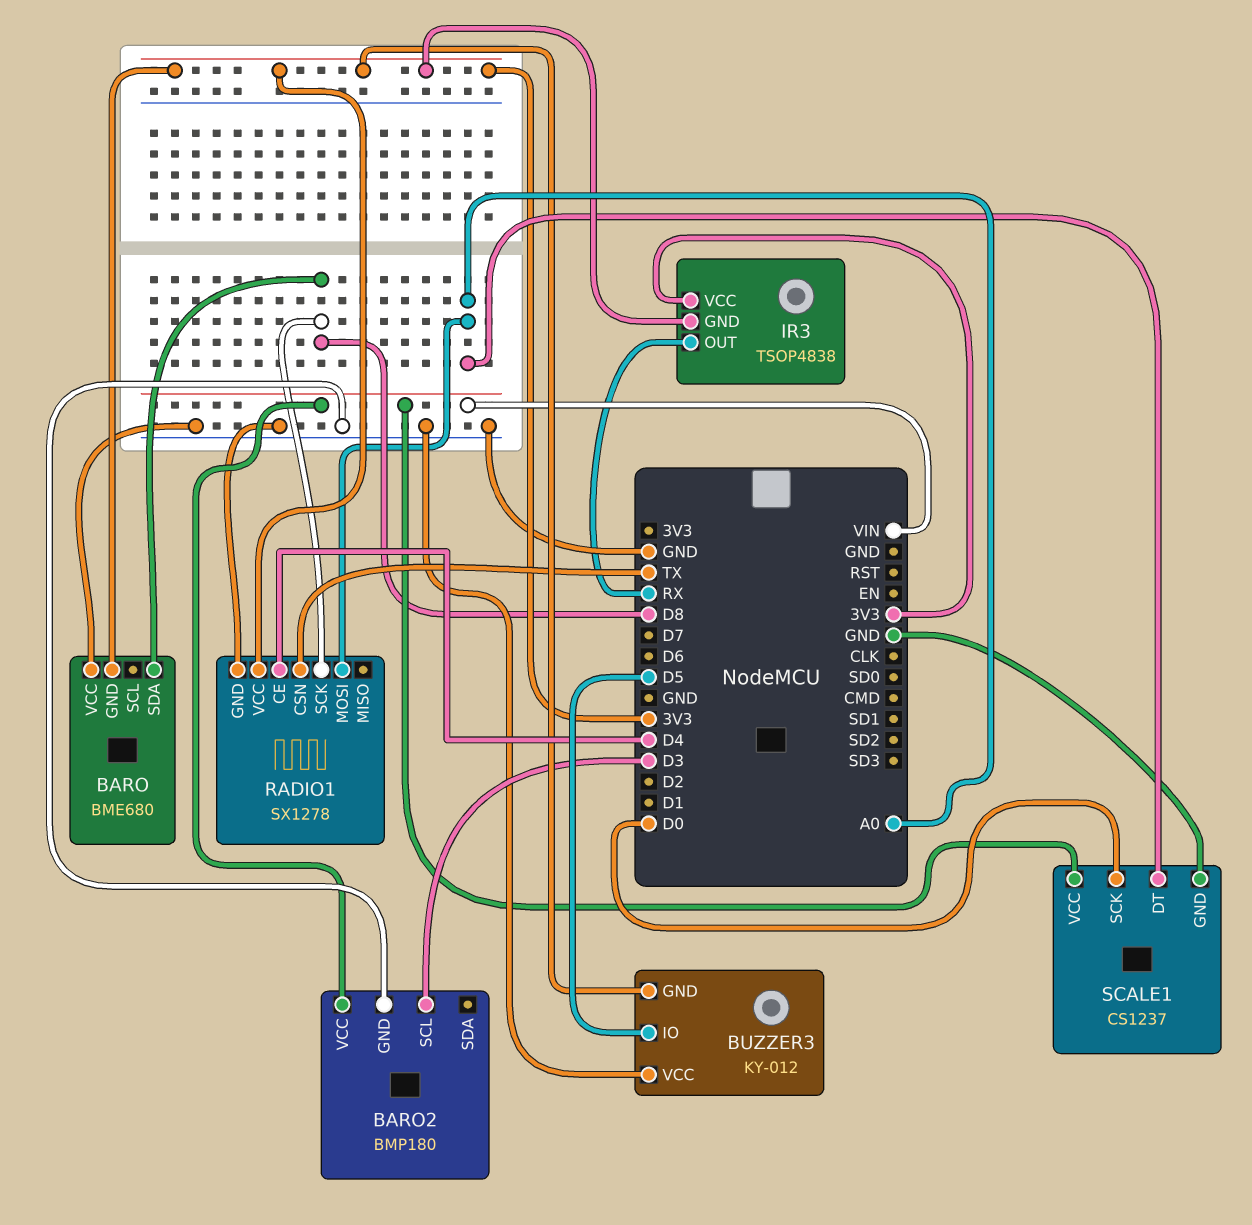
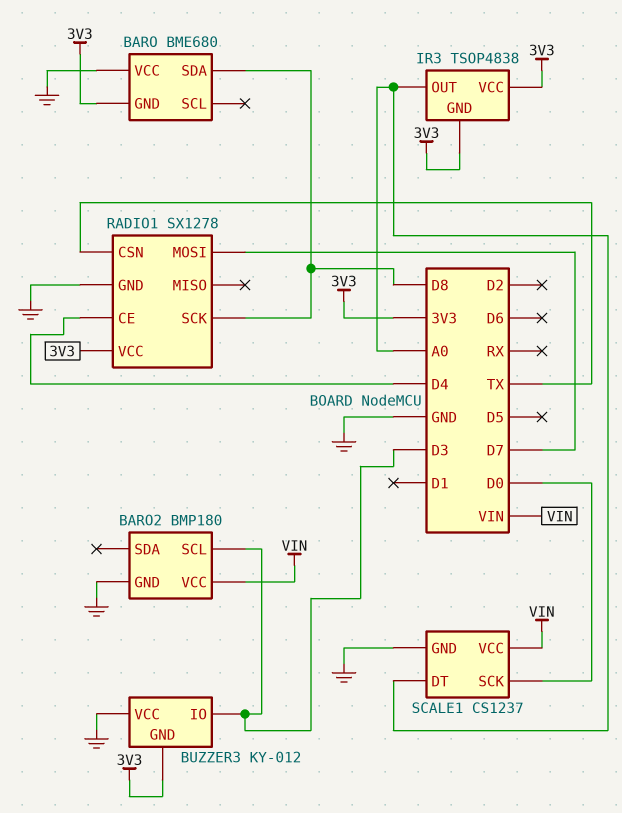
BUZZER3 pin IO: D5 -> D3
IR3 pin OUT: RX -> A0
RADIO1 pin MOSI: A0 -> D7

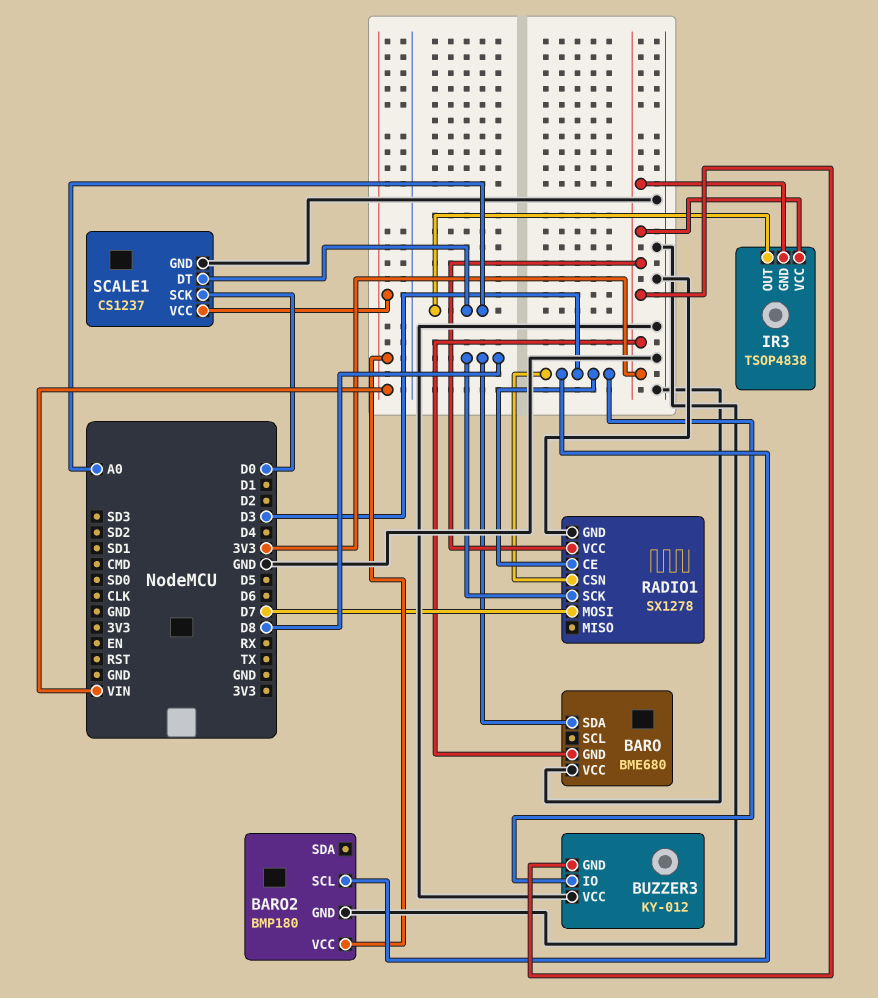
RADIO1 pin CE: D4 -> D3
RADIO1 pin CSN: TX -> D3

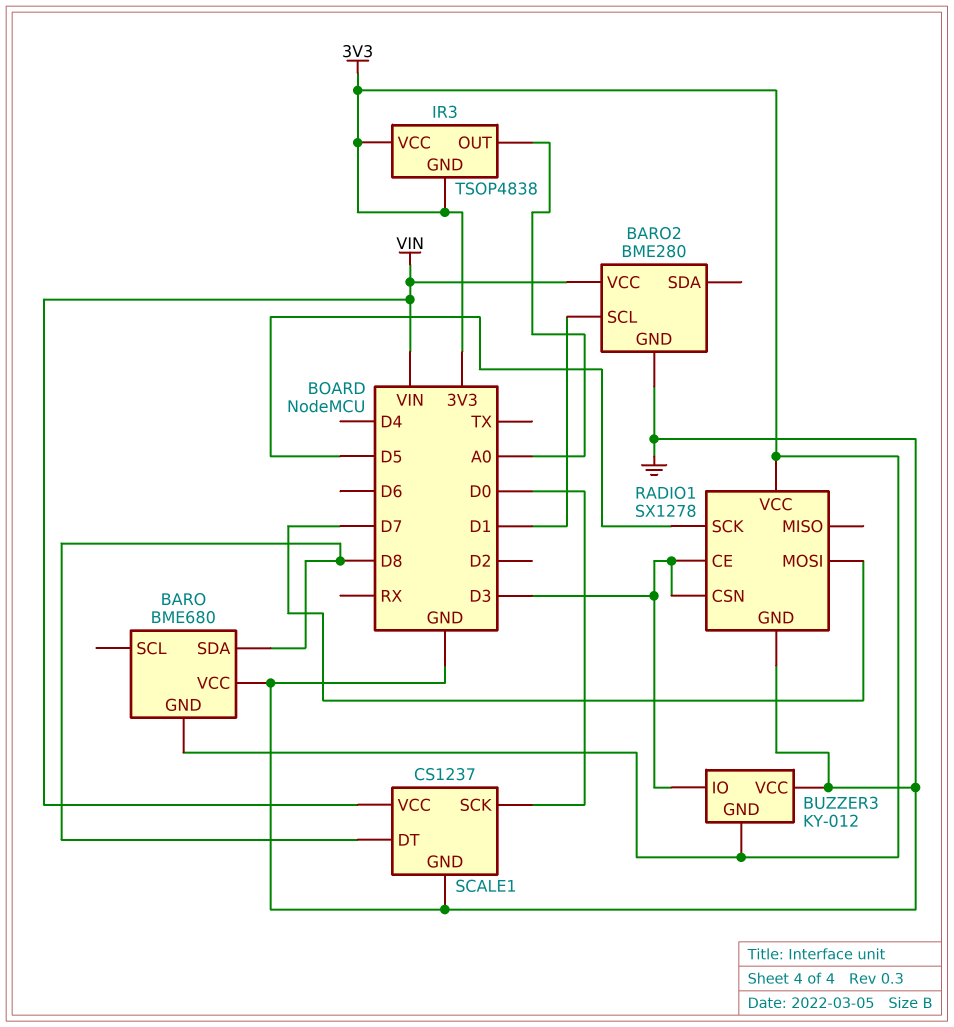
BARO2: BMP180 -> BME280
BARO2 pin SCL: D3 -> D1
RADIO1 pin SCK: D8 -> D5
SCALE1 pin DT: A0 -> D8

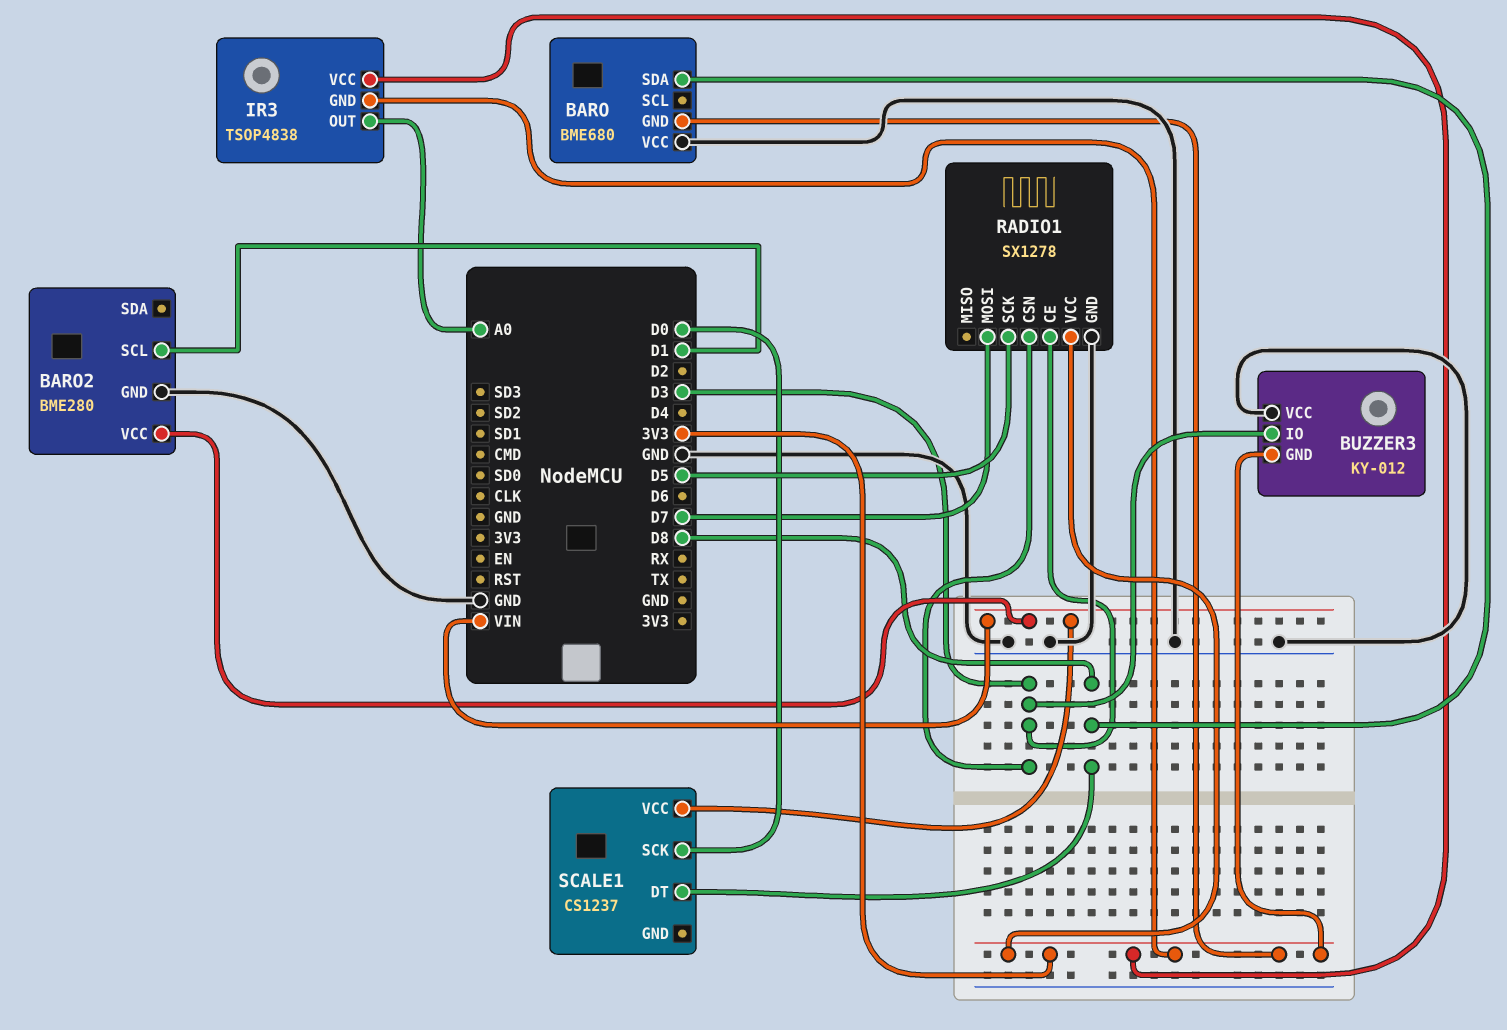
SCALE1 pin GND: GND -> none

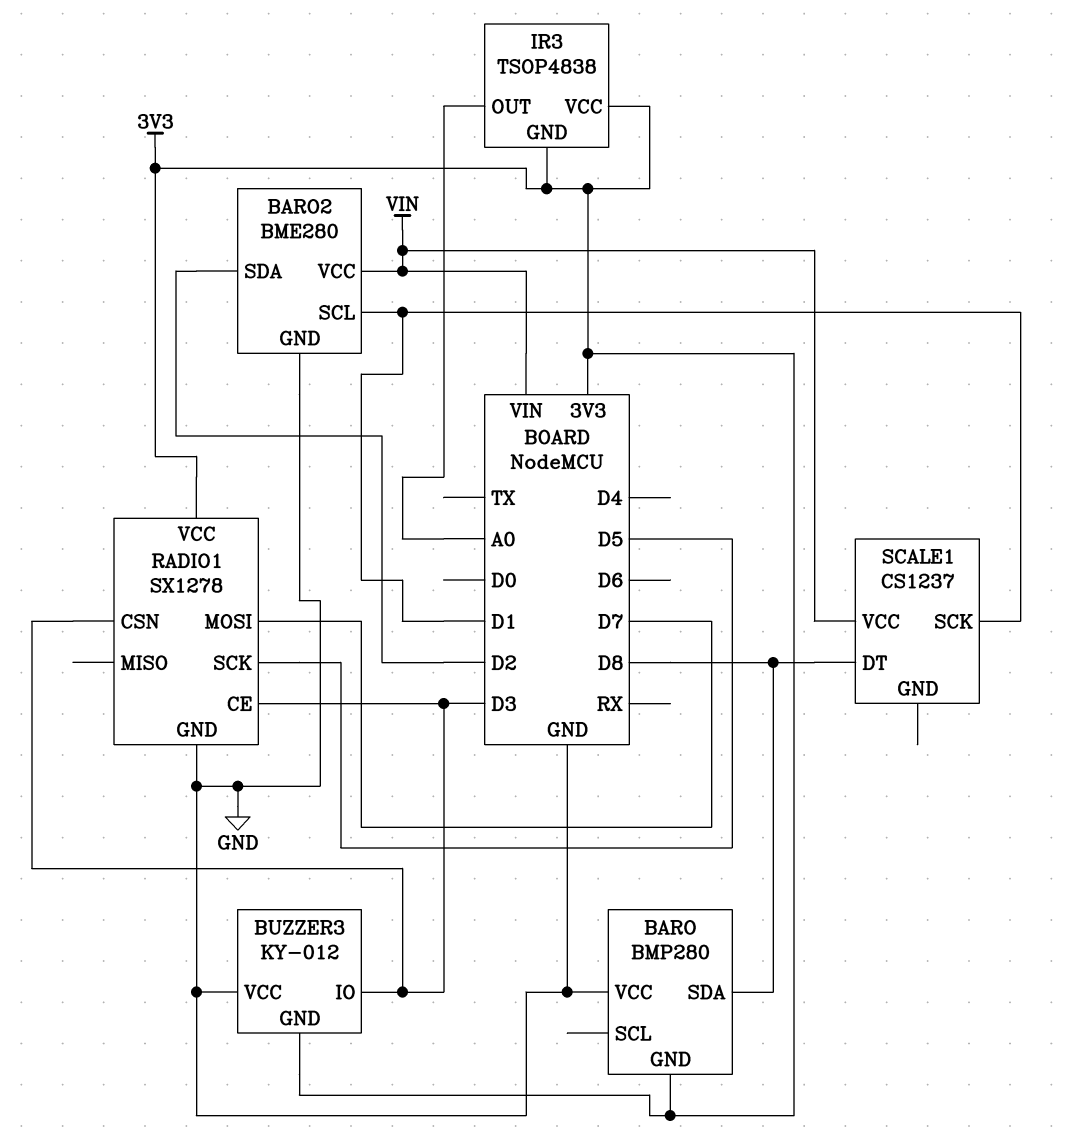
BARO: BME680 -> BMP280
BARO2 pin SDA: none -> D2
SCALE1 pin SCK: D0 -> D1

